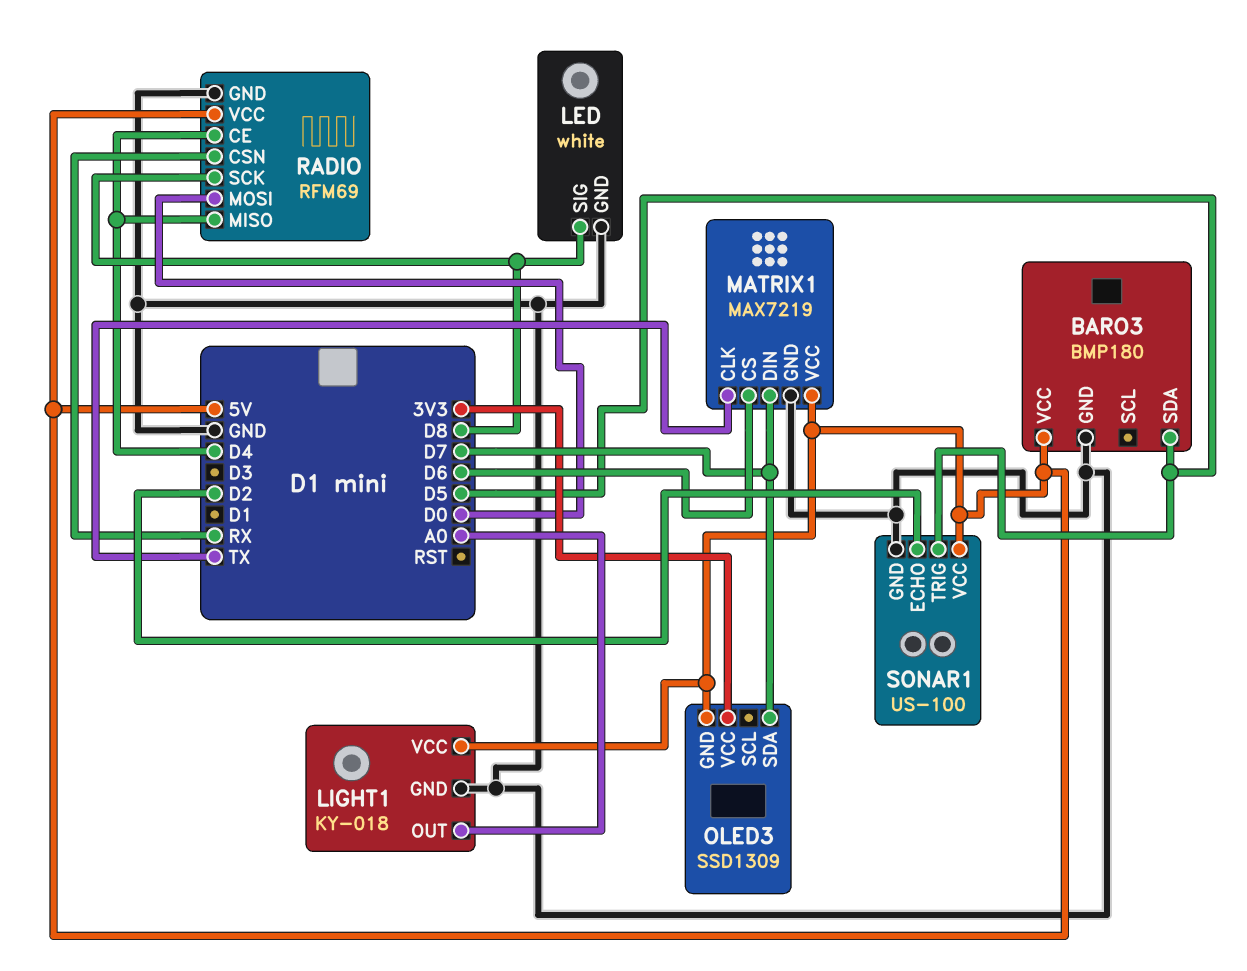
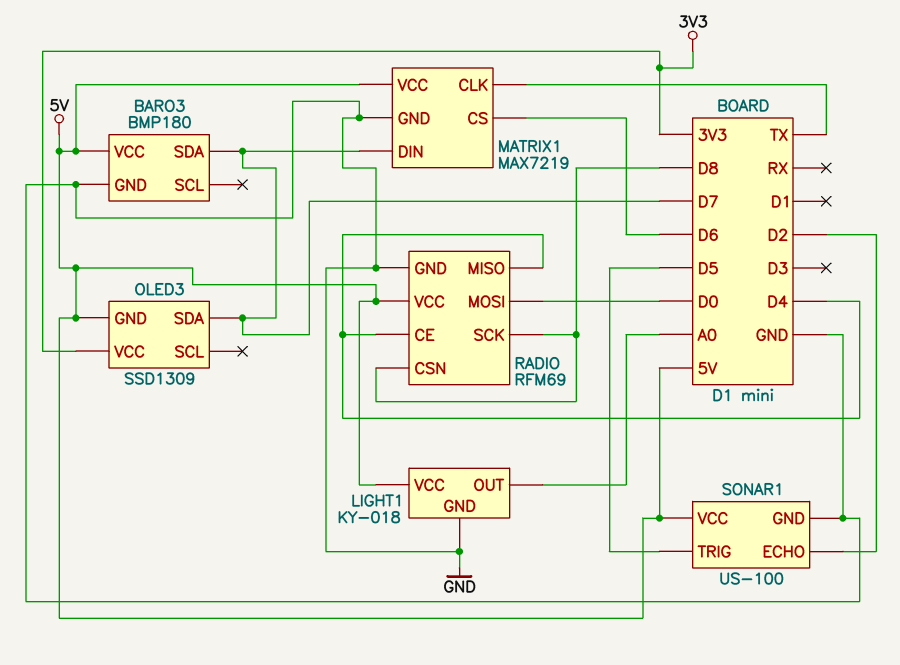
BARO3 pin SDA: D5 -> D7
LED: white -> none
LED pin GND: GND -> none
LED pin SIG: D8 -> none
RADIO pin CSN: RX -> D8

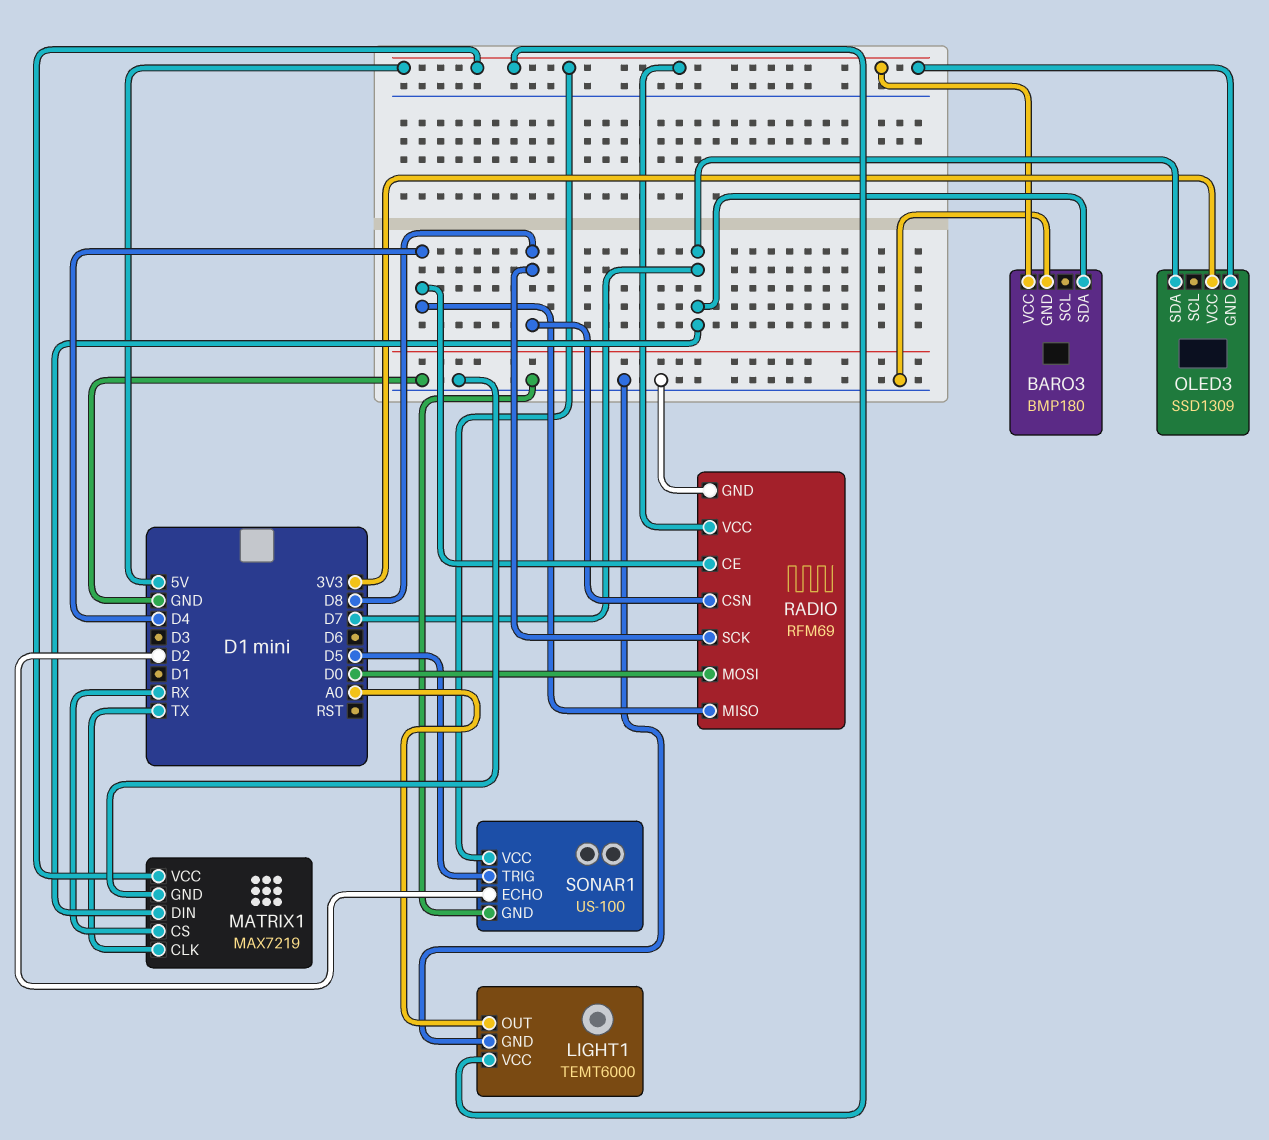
LIGHT1: KY-018 -> TEMT6000
MATRIX1 pin CS: D6 -> RX

